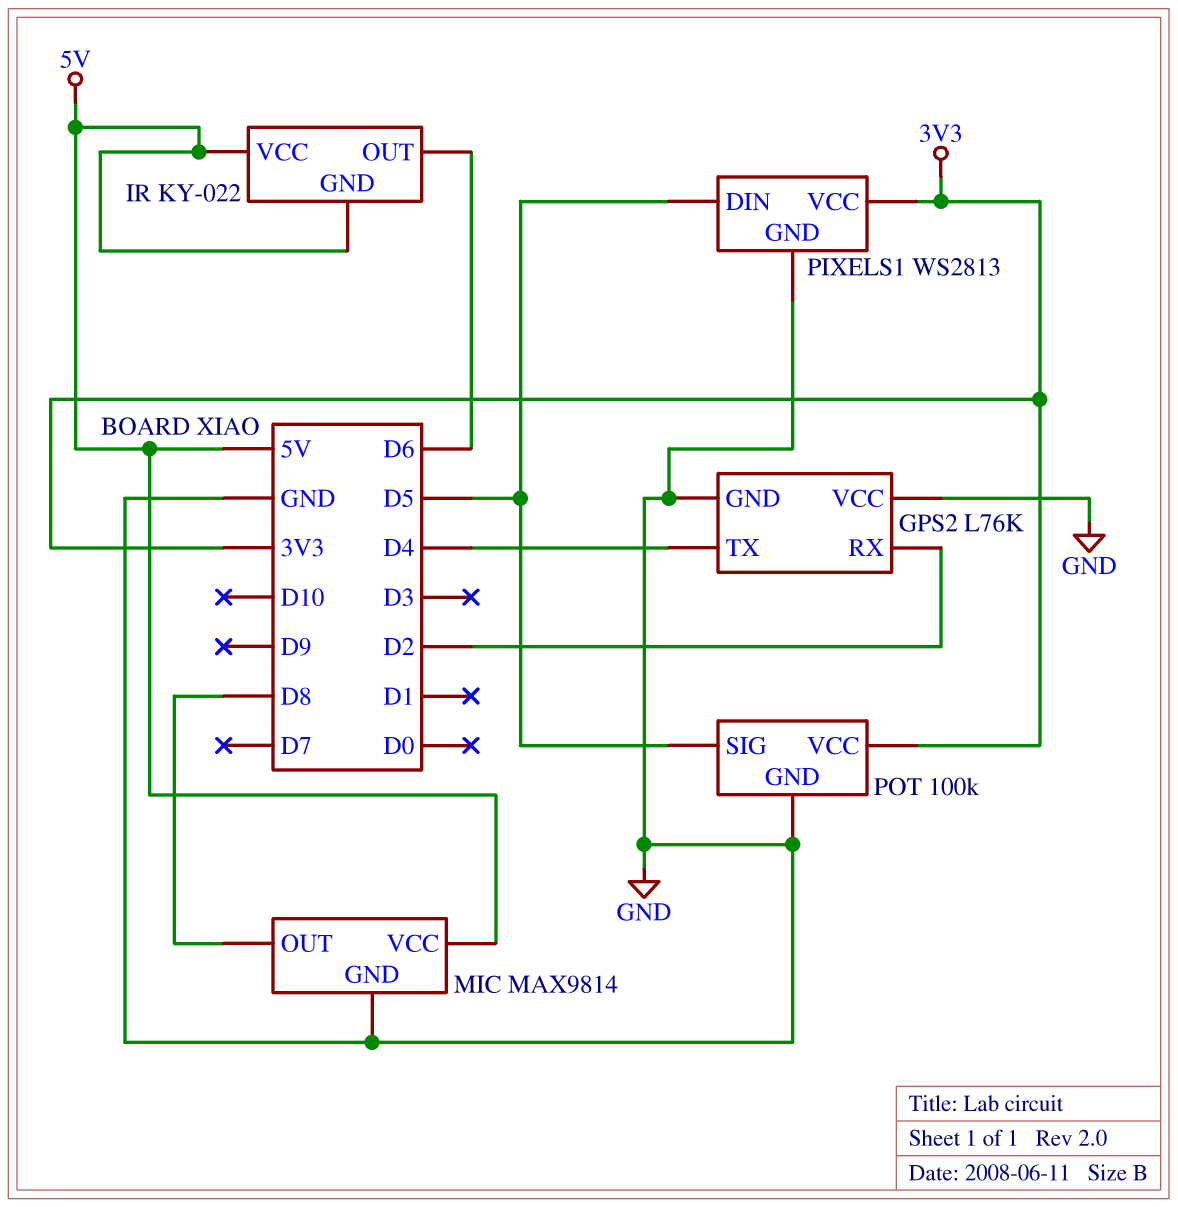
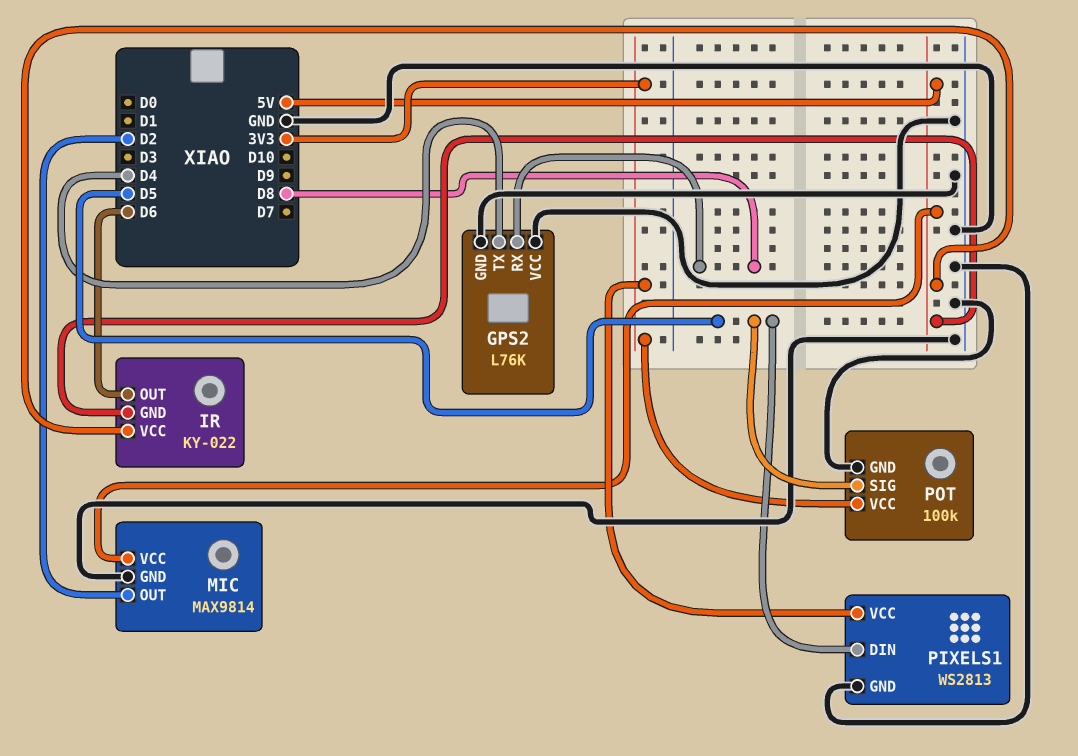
GPS2 pin RX: D2 -> D8
MIC pin OUT: D8 -> D2

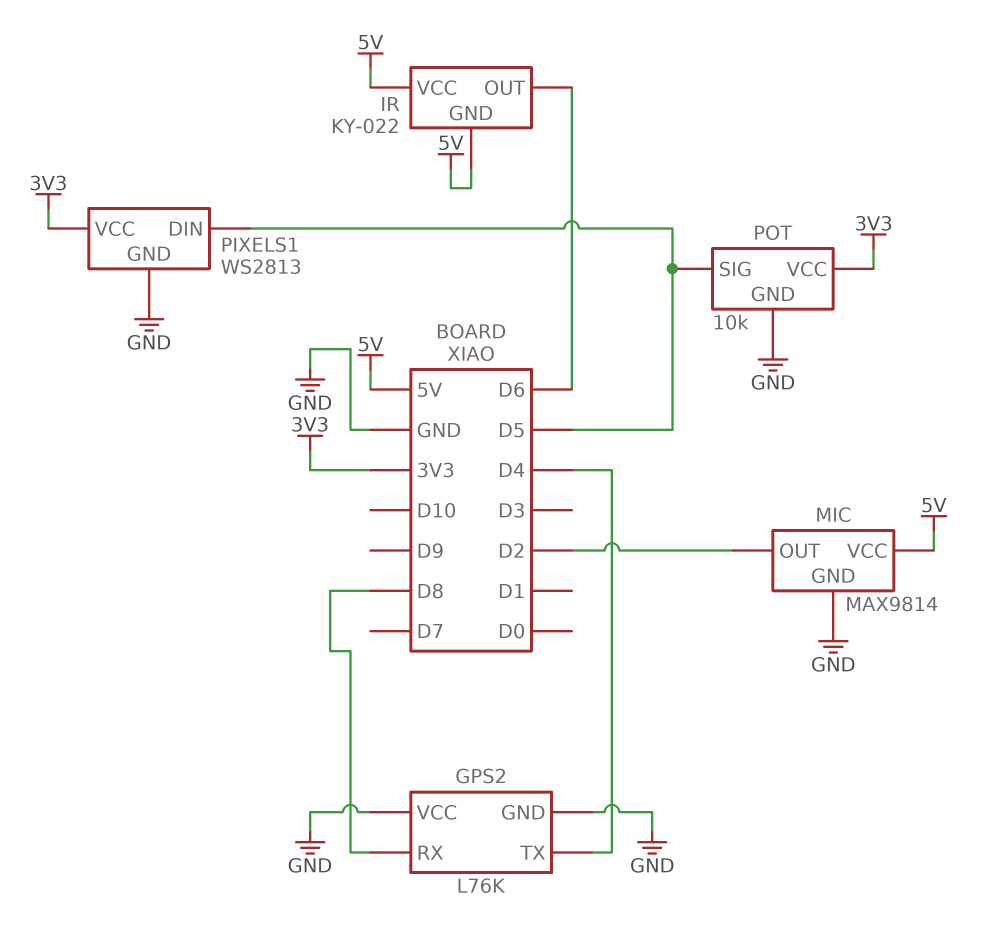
POT: 100k -> 10k

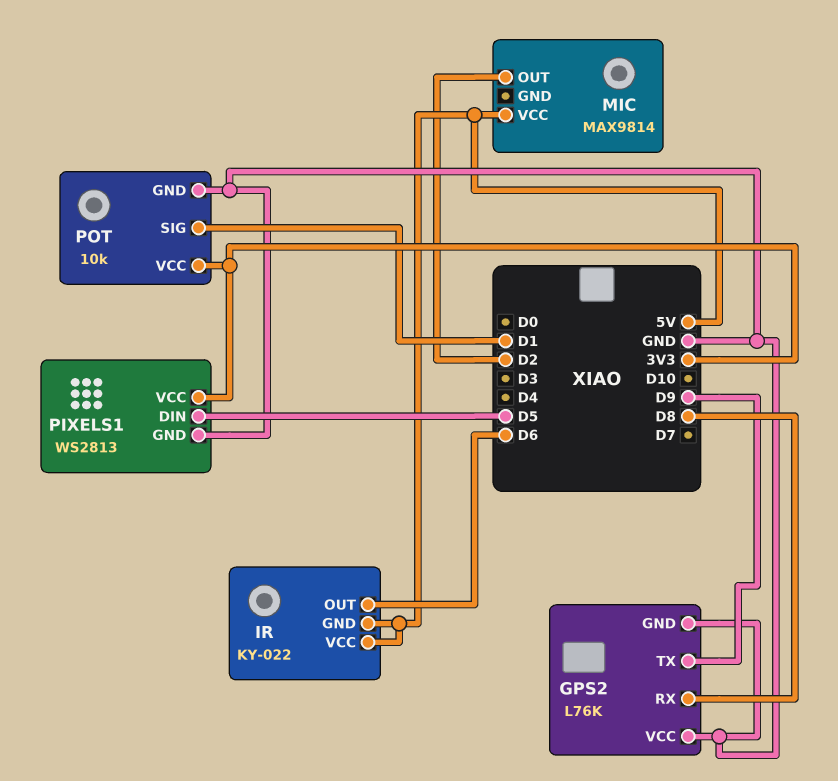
GPS2 pin TX: D4 -> D9
MIC pin GND: GND -> none
POT pin SIG: D5 -> D1

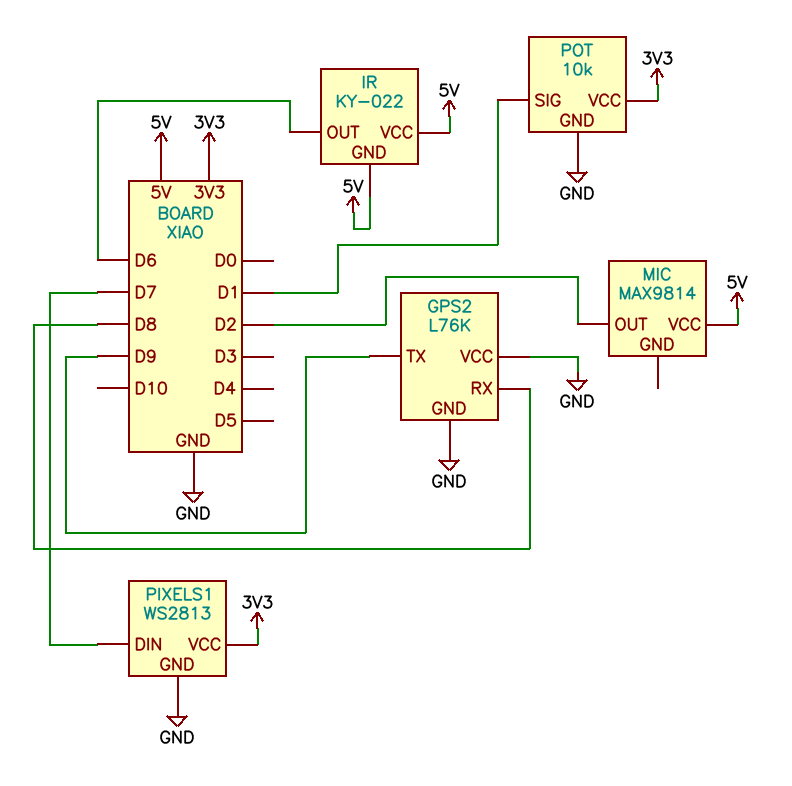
PIXELS1 pin DIN: D5 -> D7

